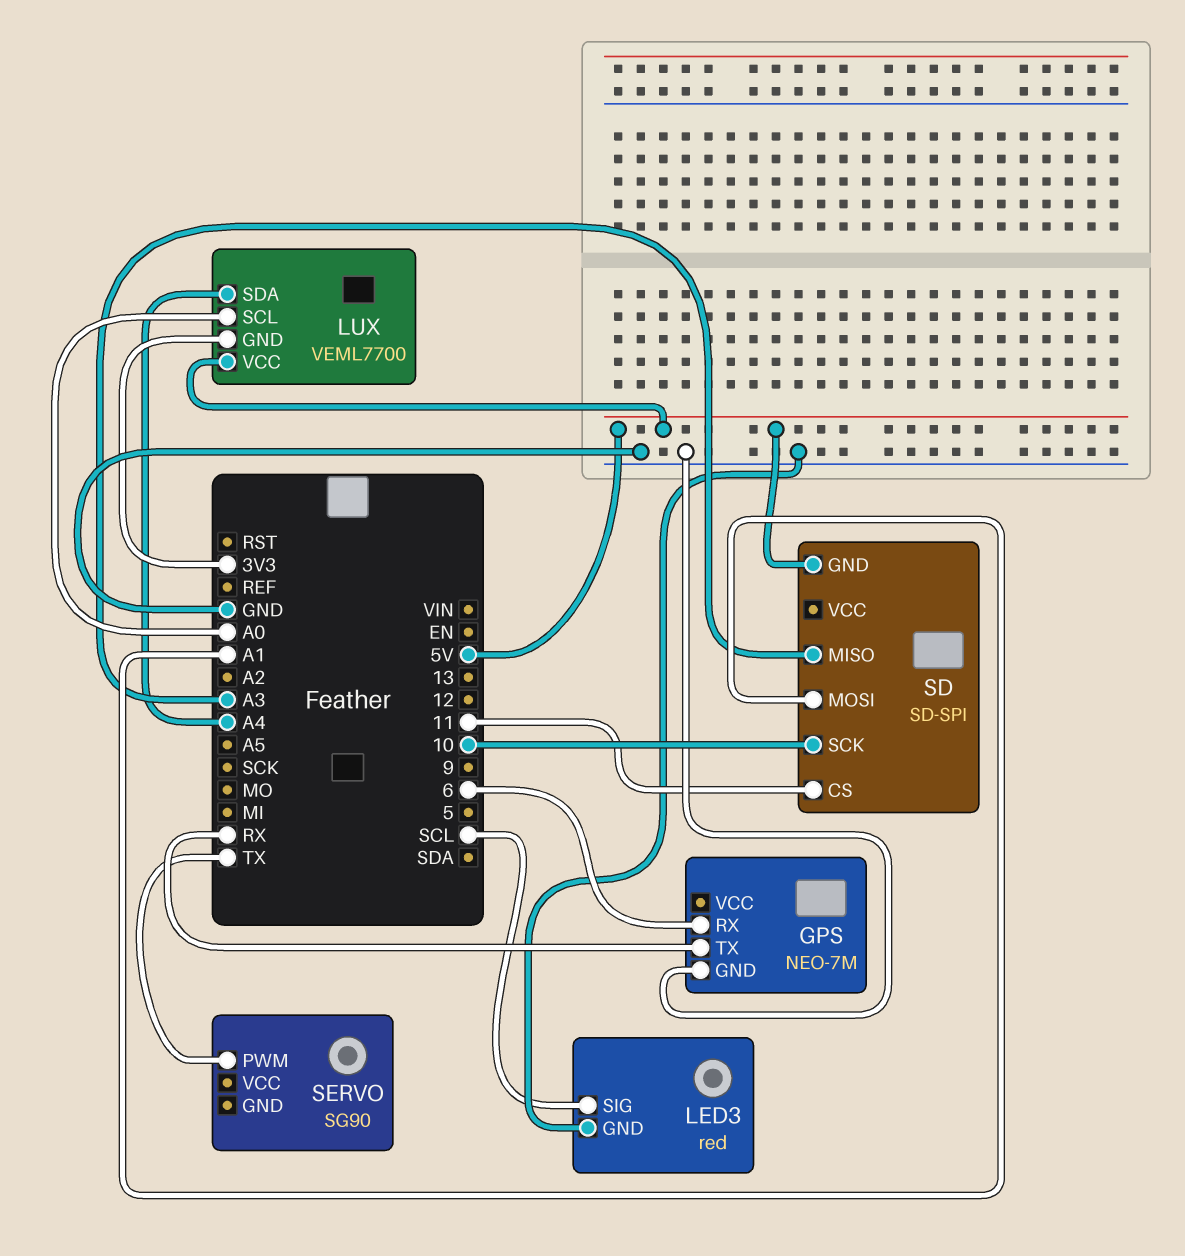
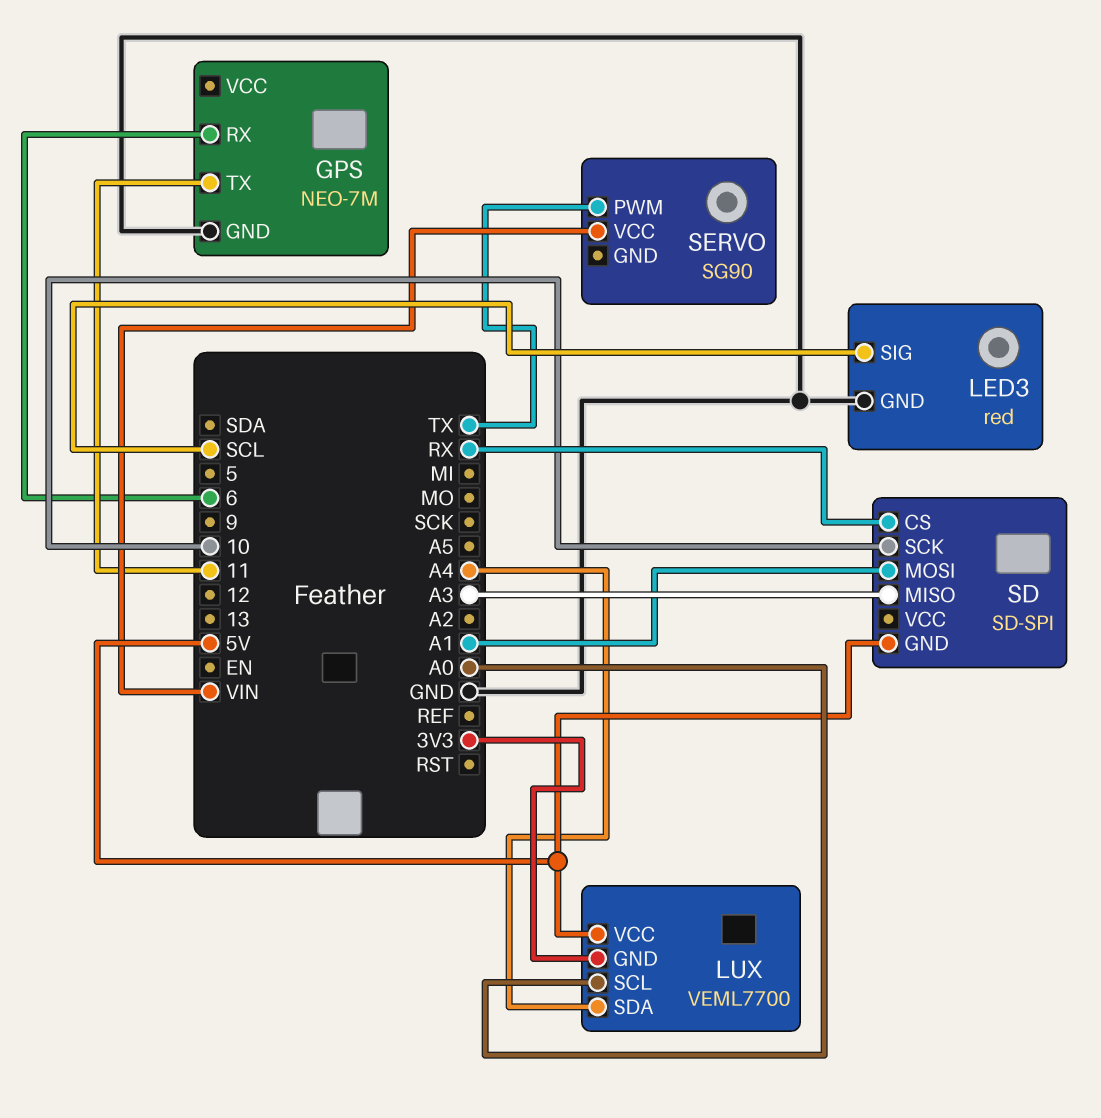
GPS pin TX: RX -> 11
SD pin CS: 11 -> RX
SERVO pin VCC: none -> VIN

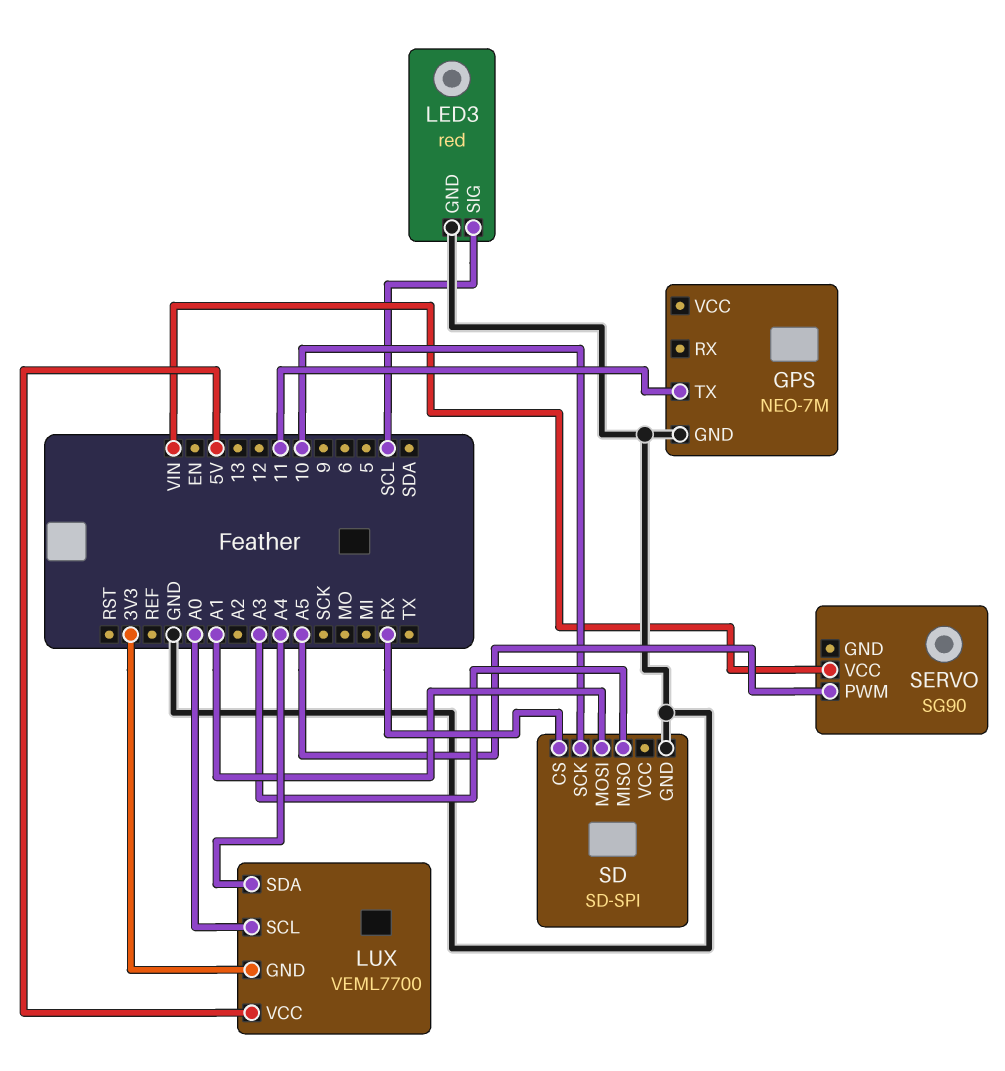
GPS pin RX: 6 -> none
SD pin GND: 5V -> GND
SERVO pin PWM: TX -> A5

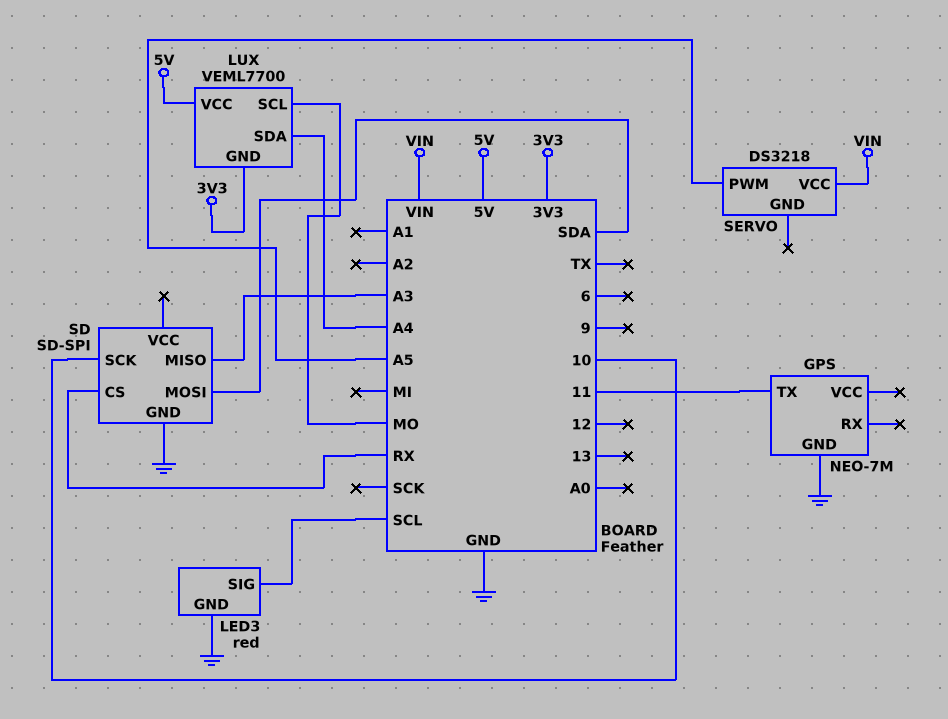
LUX pin SCL: A0 -> MO
SD pin MOSI: A1 -> SDA
SERVO: SG90 -> DS3218

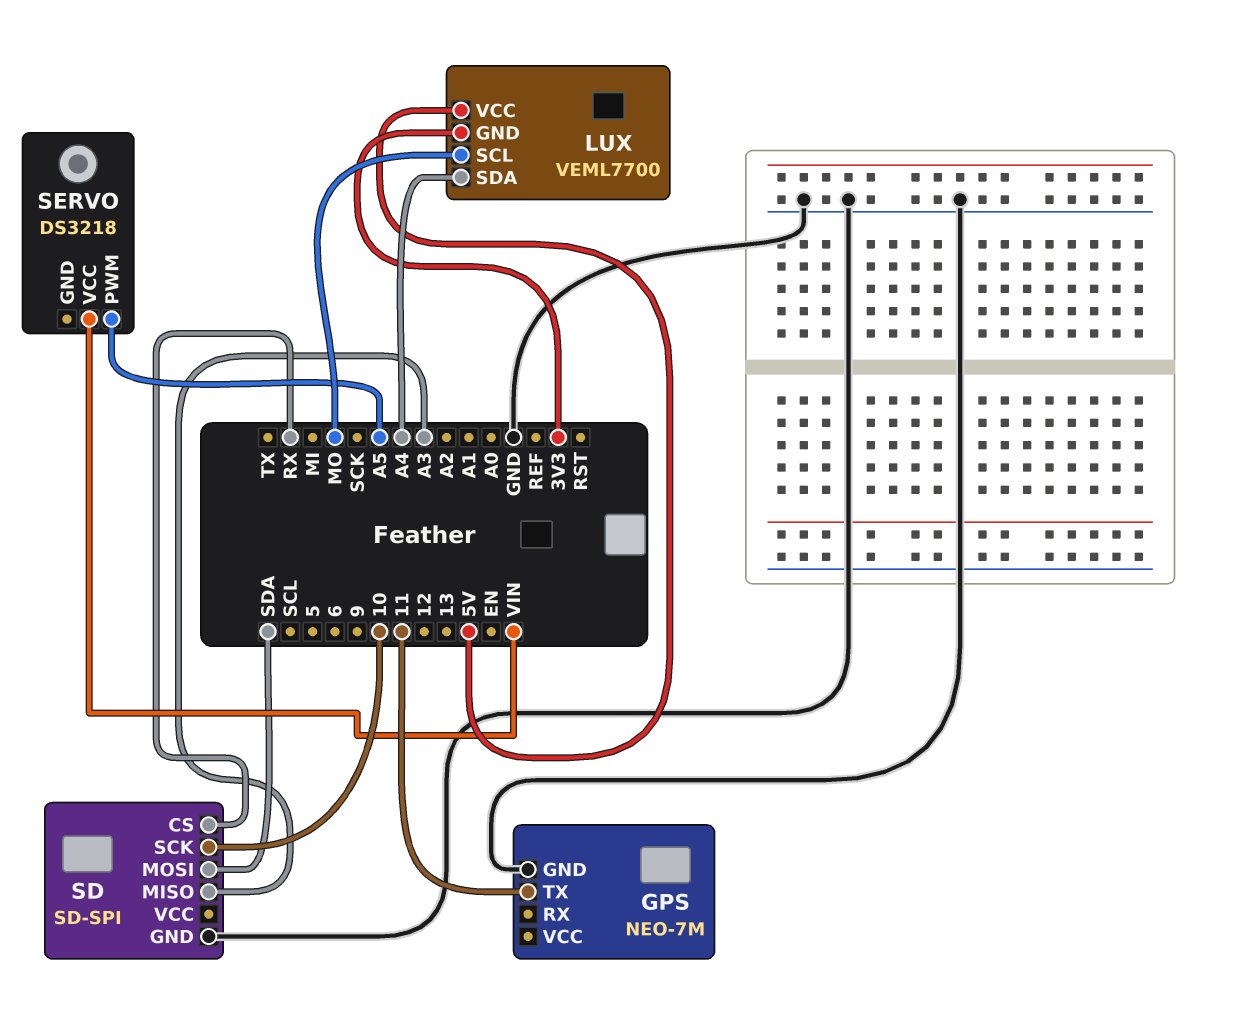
LED3: red -> none
LED3 pin GND: GND -> none
LED3 pin SIG: SCL -> none

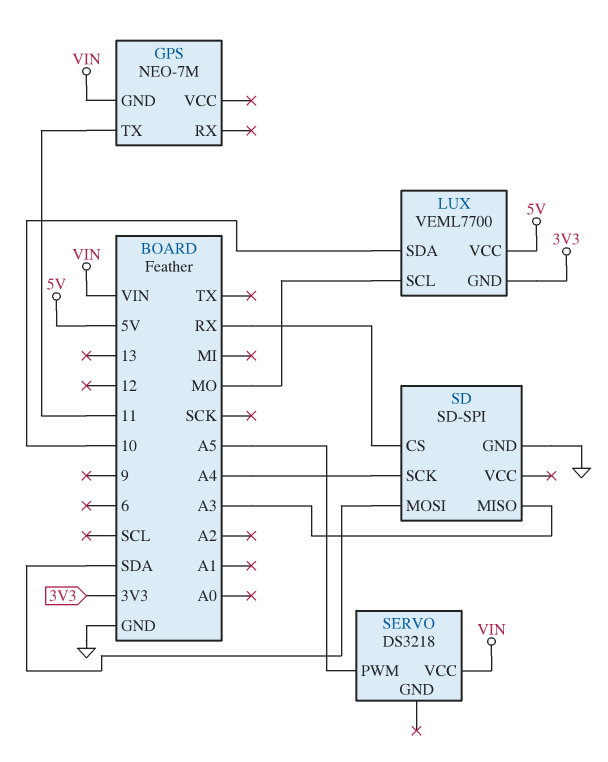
GPS pin GND: GND -> VIN
LUX pin SDA: A4 -> 10
SD pin SCK: 10 -> A4

